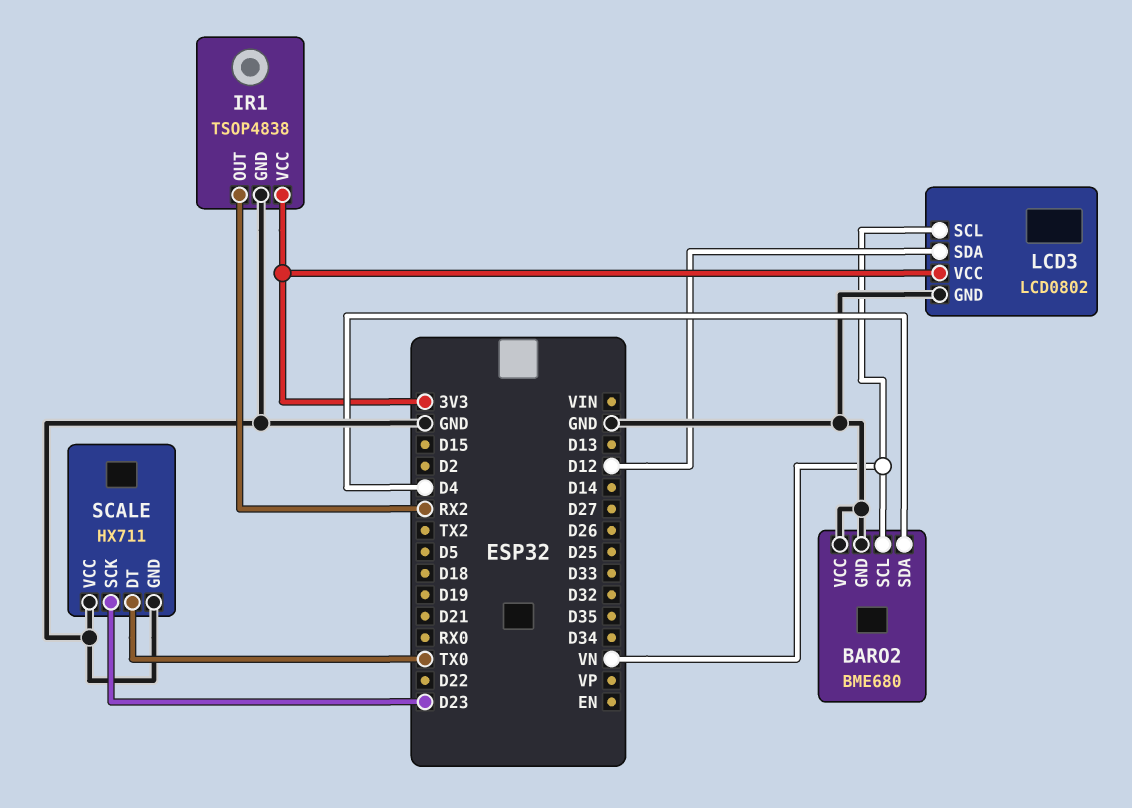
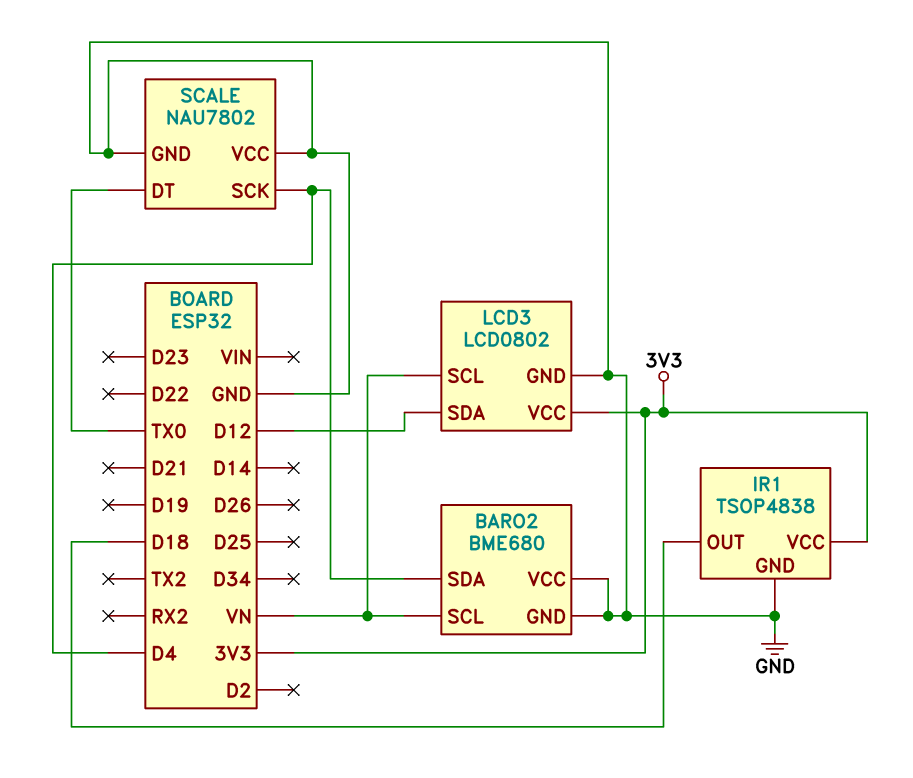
IR1 pin OUT: RX2 -> D18
SCALE: HX711 -> NAU7802
SCALE pin SCK: D23 -> D4

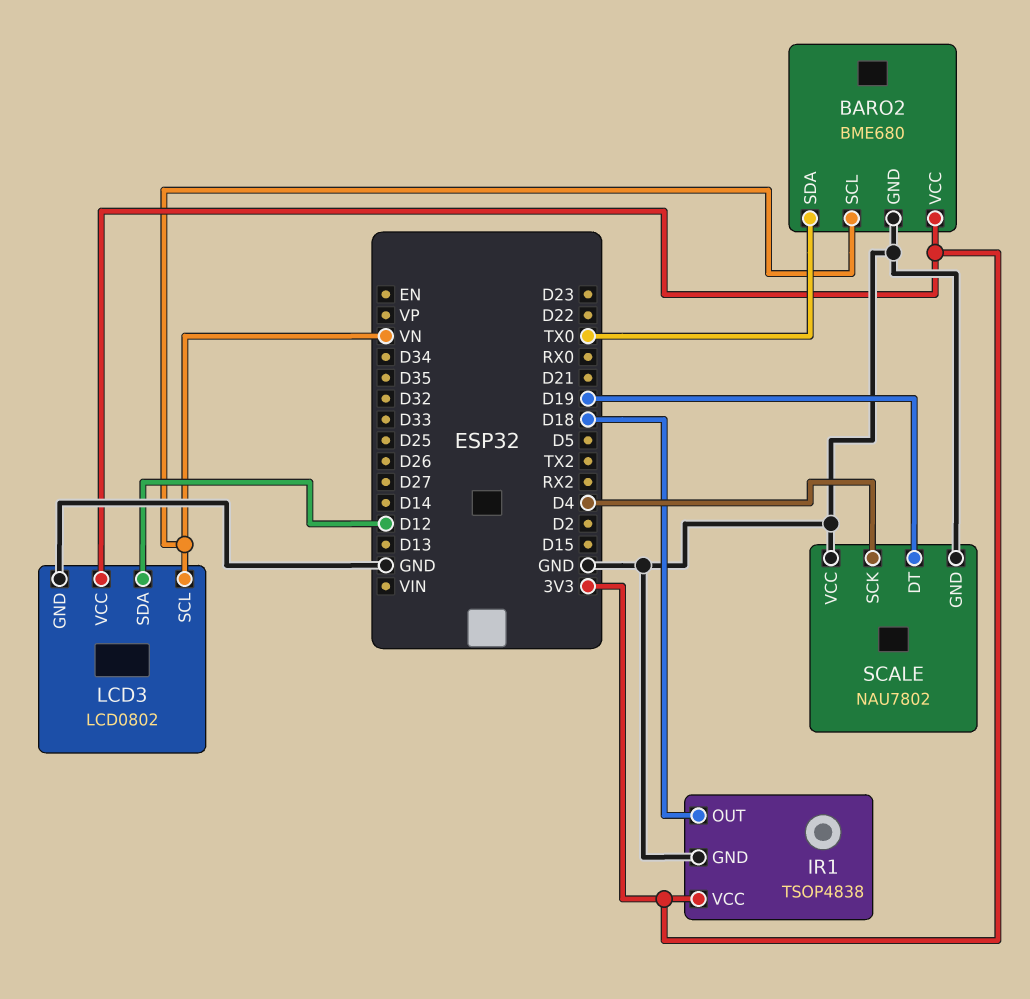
BARO2 pin SDA: D4 -> TX0
BARO2 pin VCC: GND -> 3V3
SCALE pin DT: TX0 -> D19

